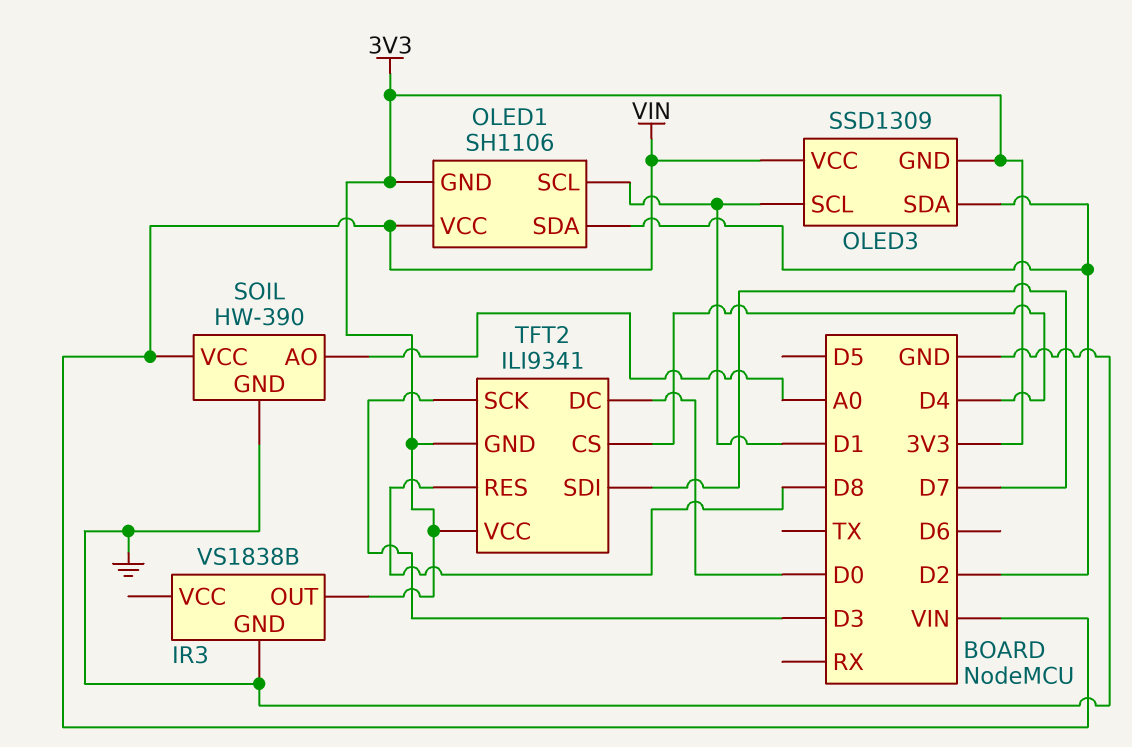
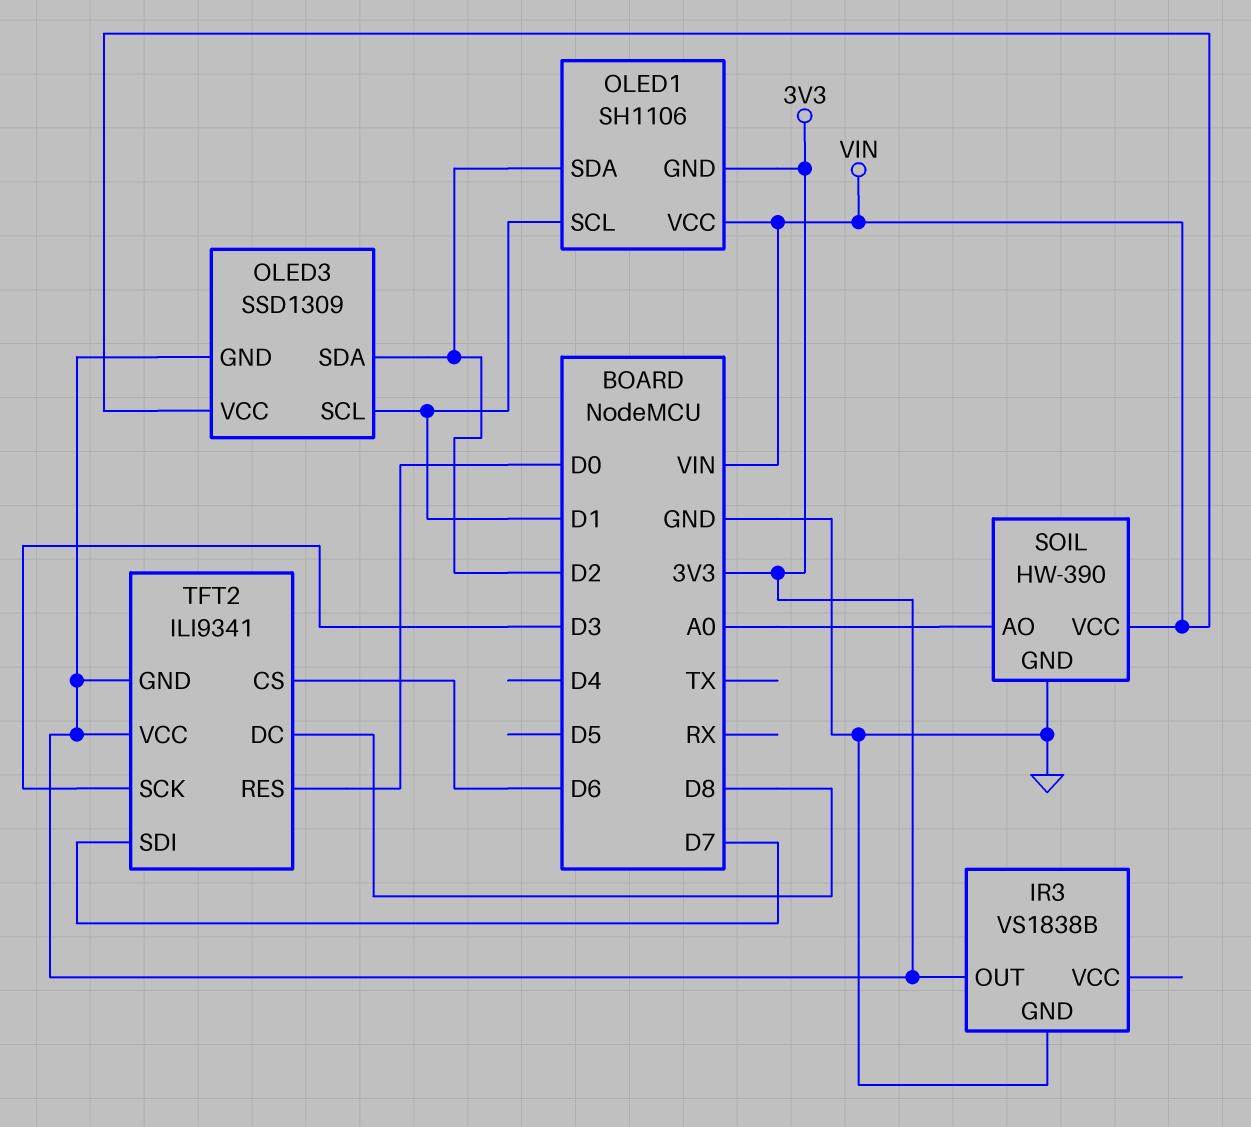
TFT2 pin CS: D4 -> D6
TFT2 pin DC: D0 -> D8
TFT2 pin RES: D8 -> D0

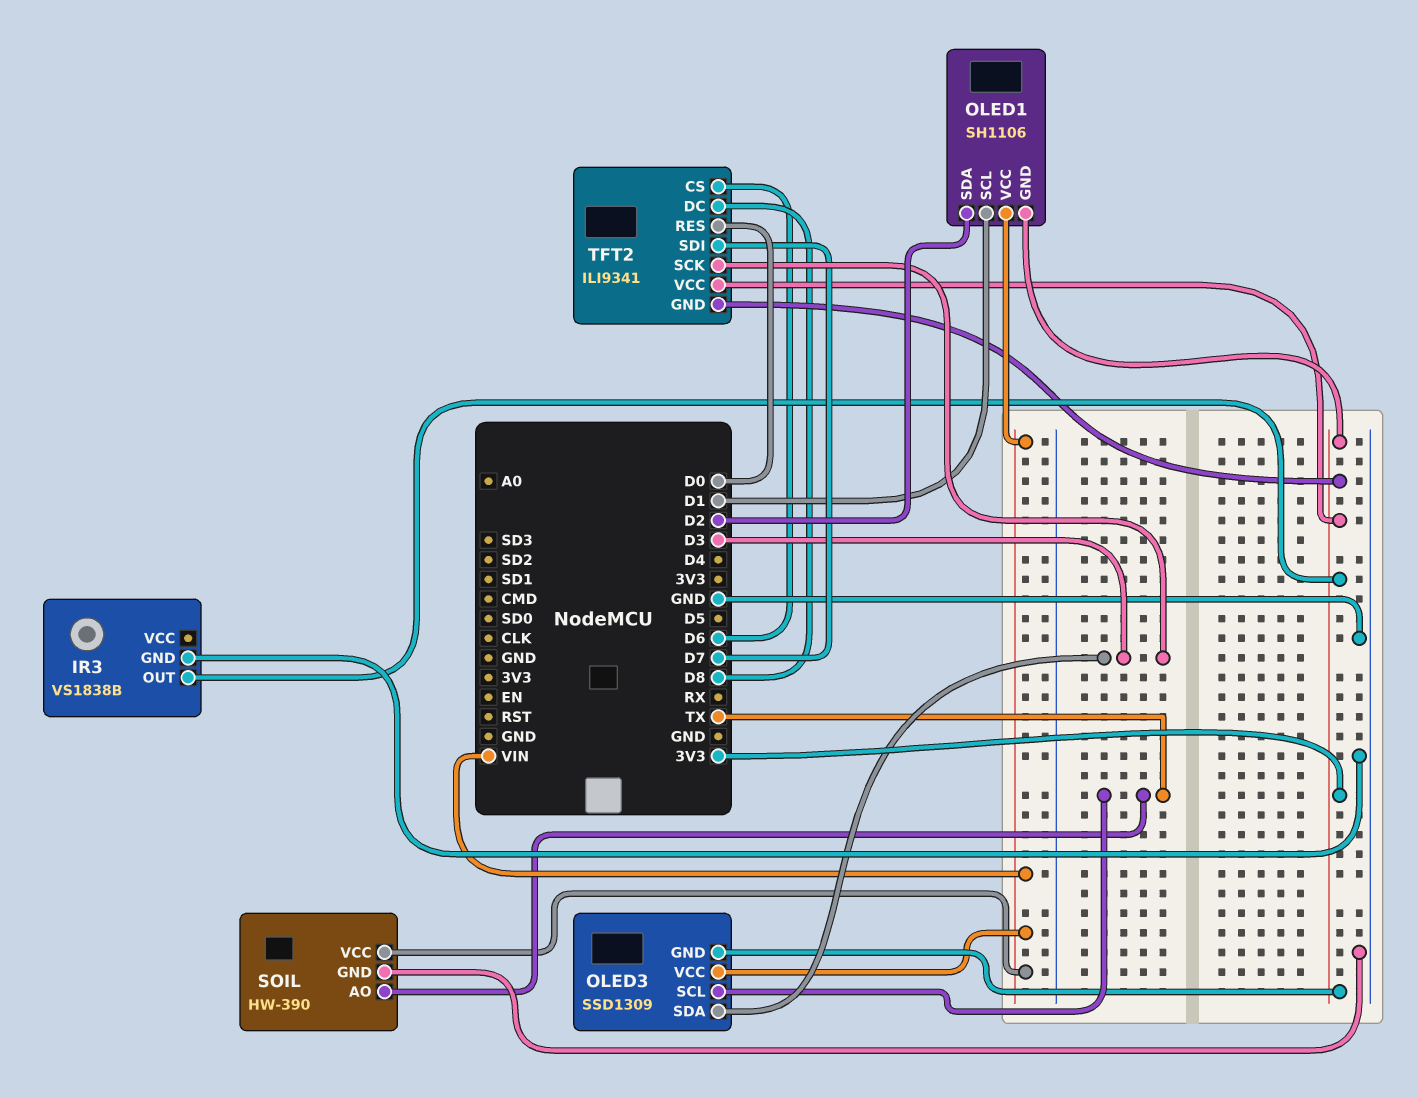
OLED3 pin SCL: D1 -> TX
OLED3 pin SDA: D2 -> D3
SOIL pin AO: A0 -> TX

